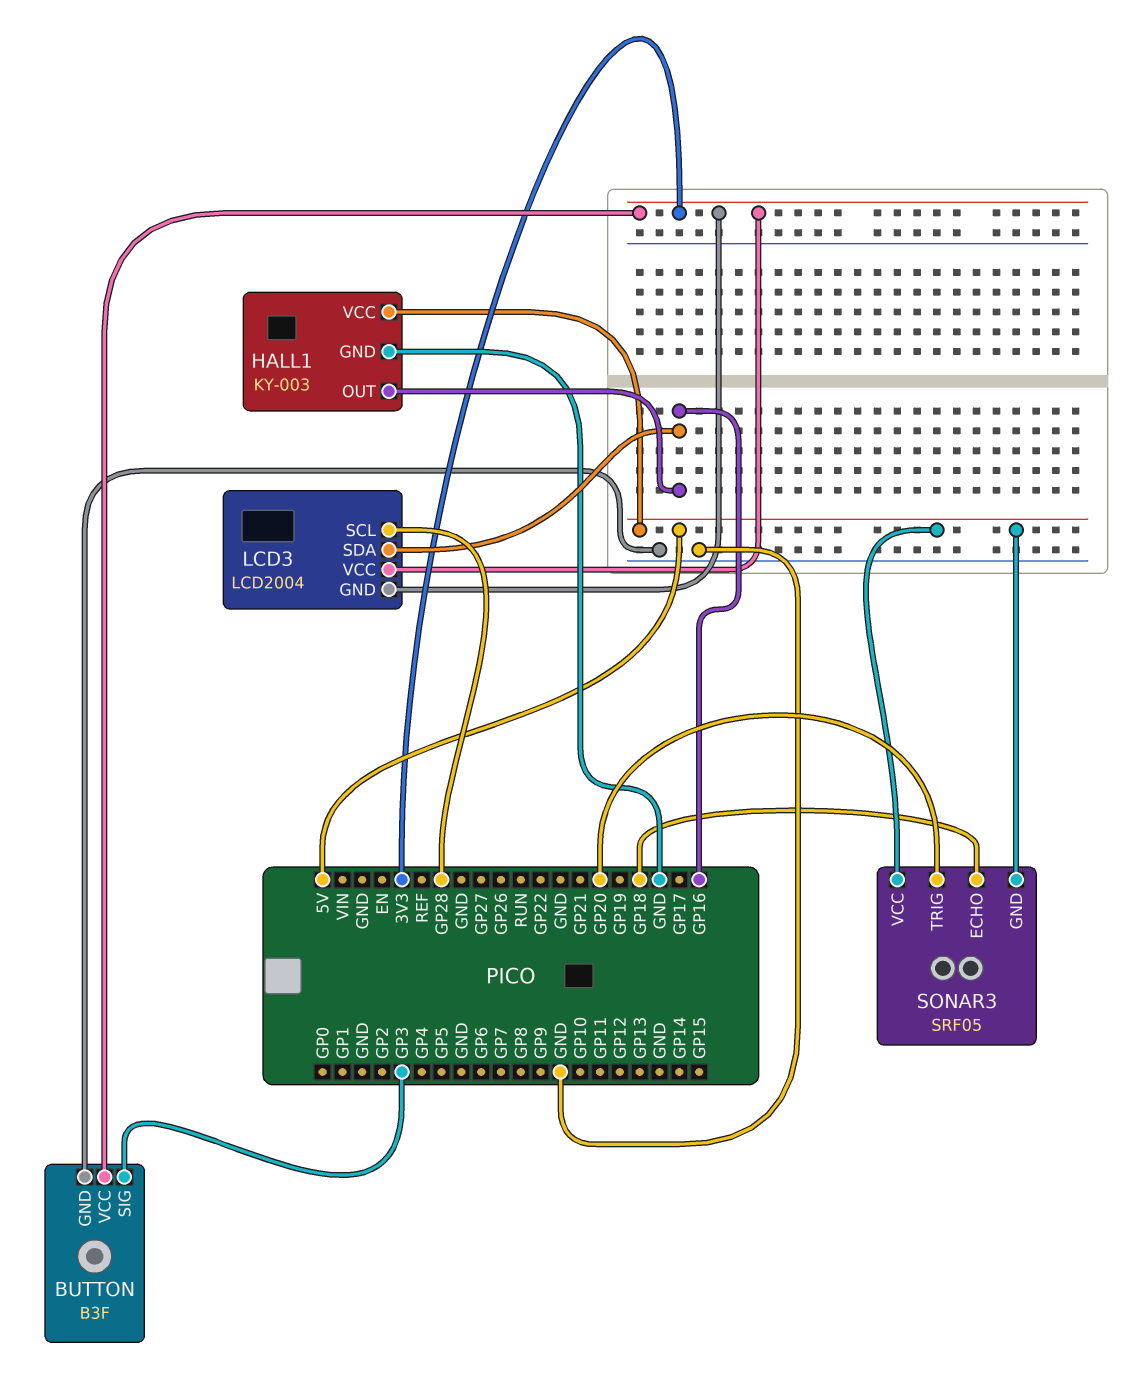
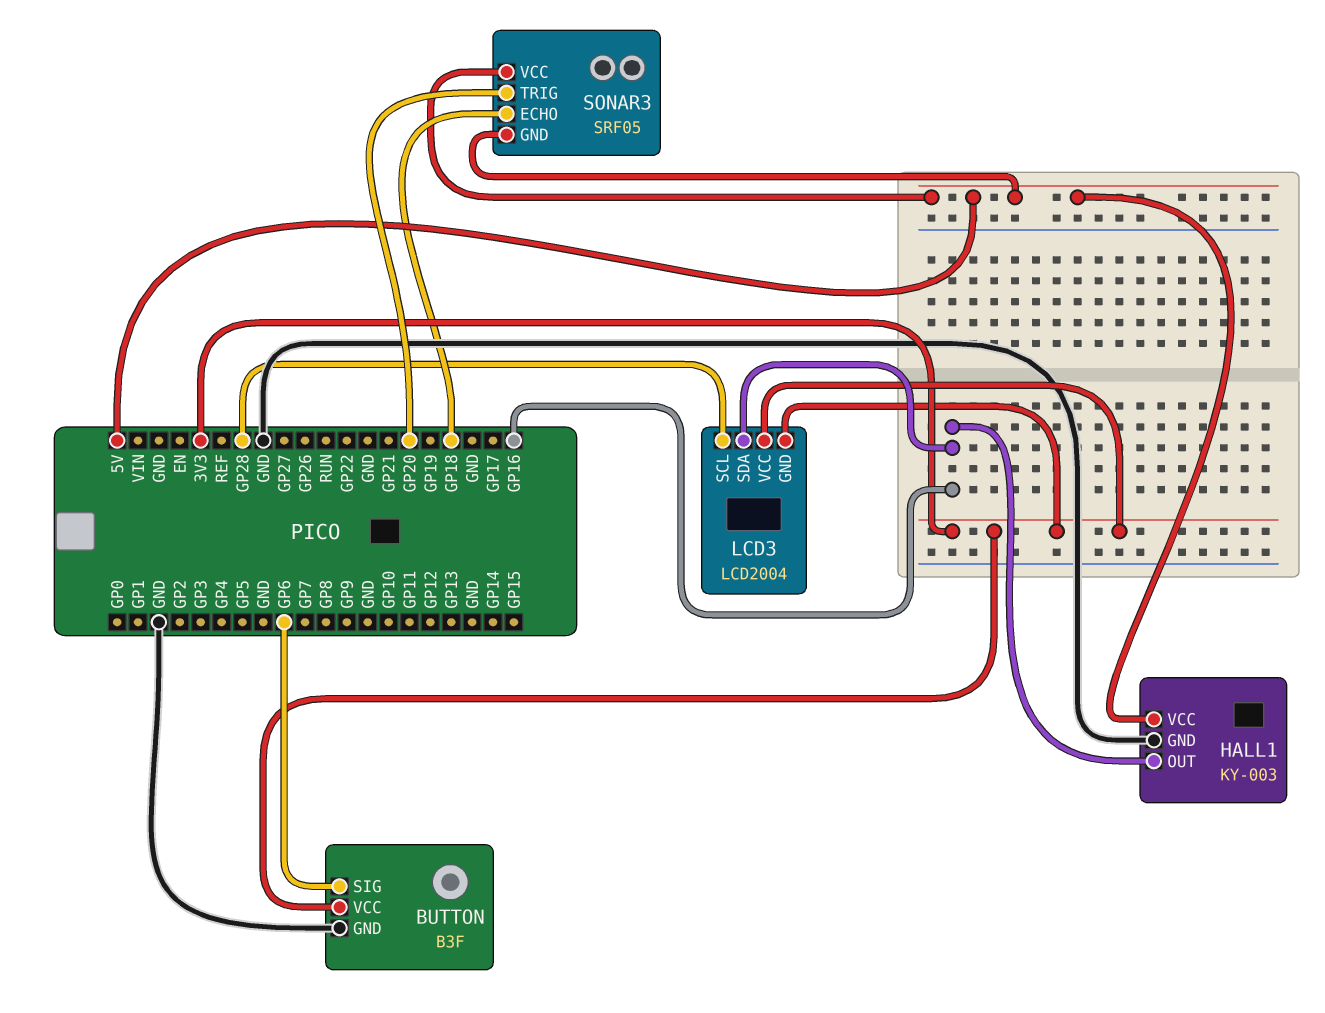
BUTTON pin SIG: GP3 -> GP6

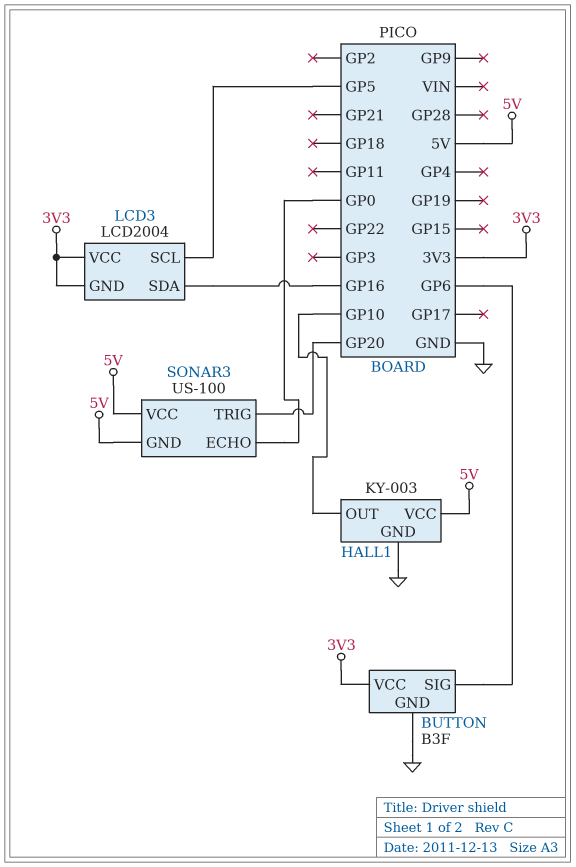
HALL1 pin OUT: GP16 -> GP10
LCD3 pin SCL: GP28 -> GP5
SONAR3: SRF05 -> US-100
SONAR3 pin ECHO: GP18 -> GP0

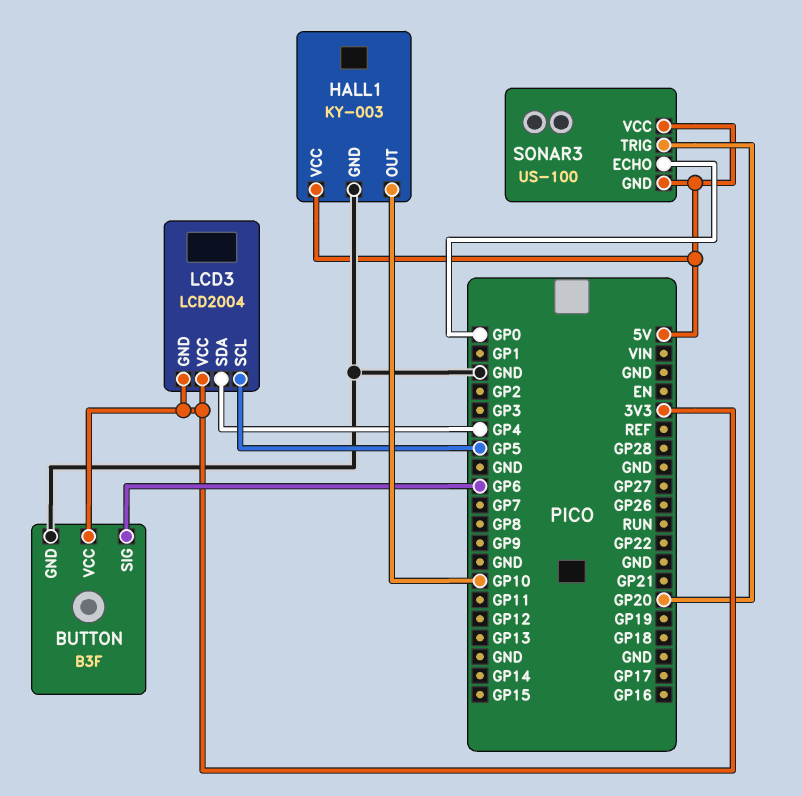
LCD3 pin SDA: GP16 -> GP4

